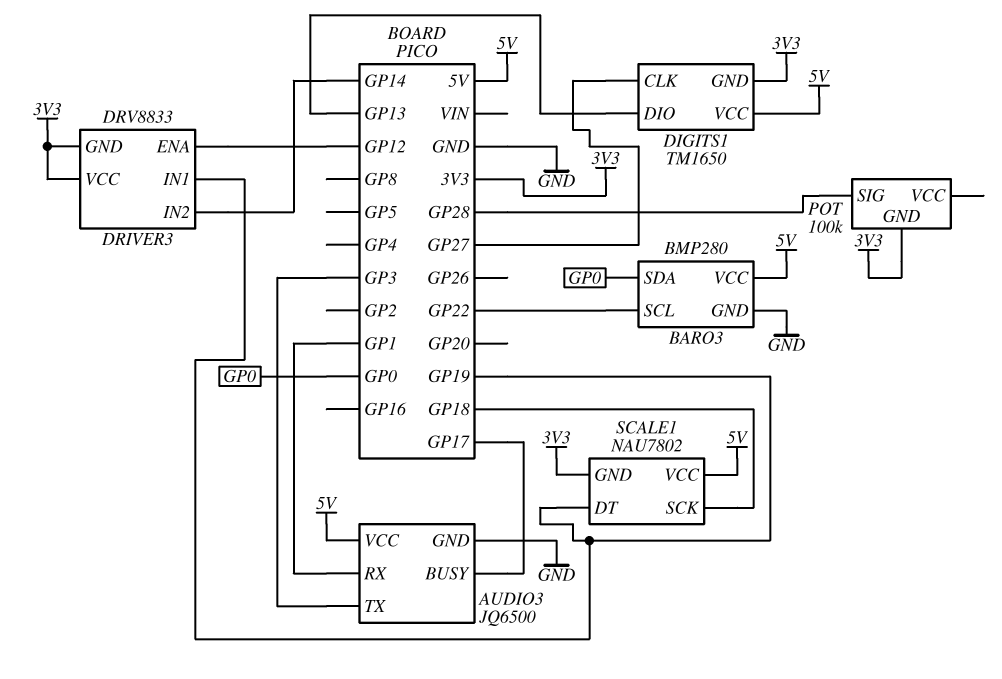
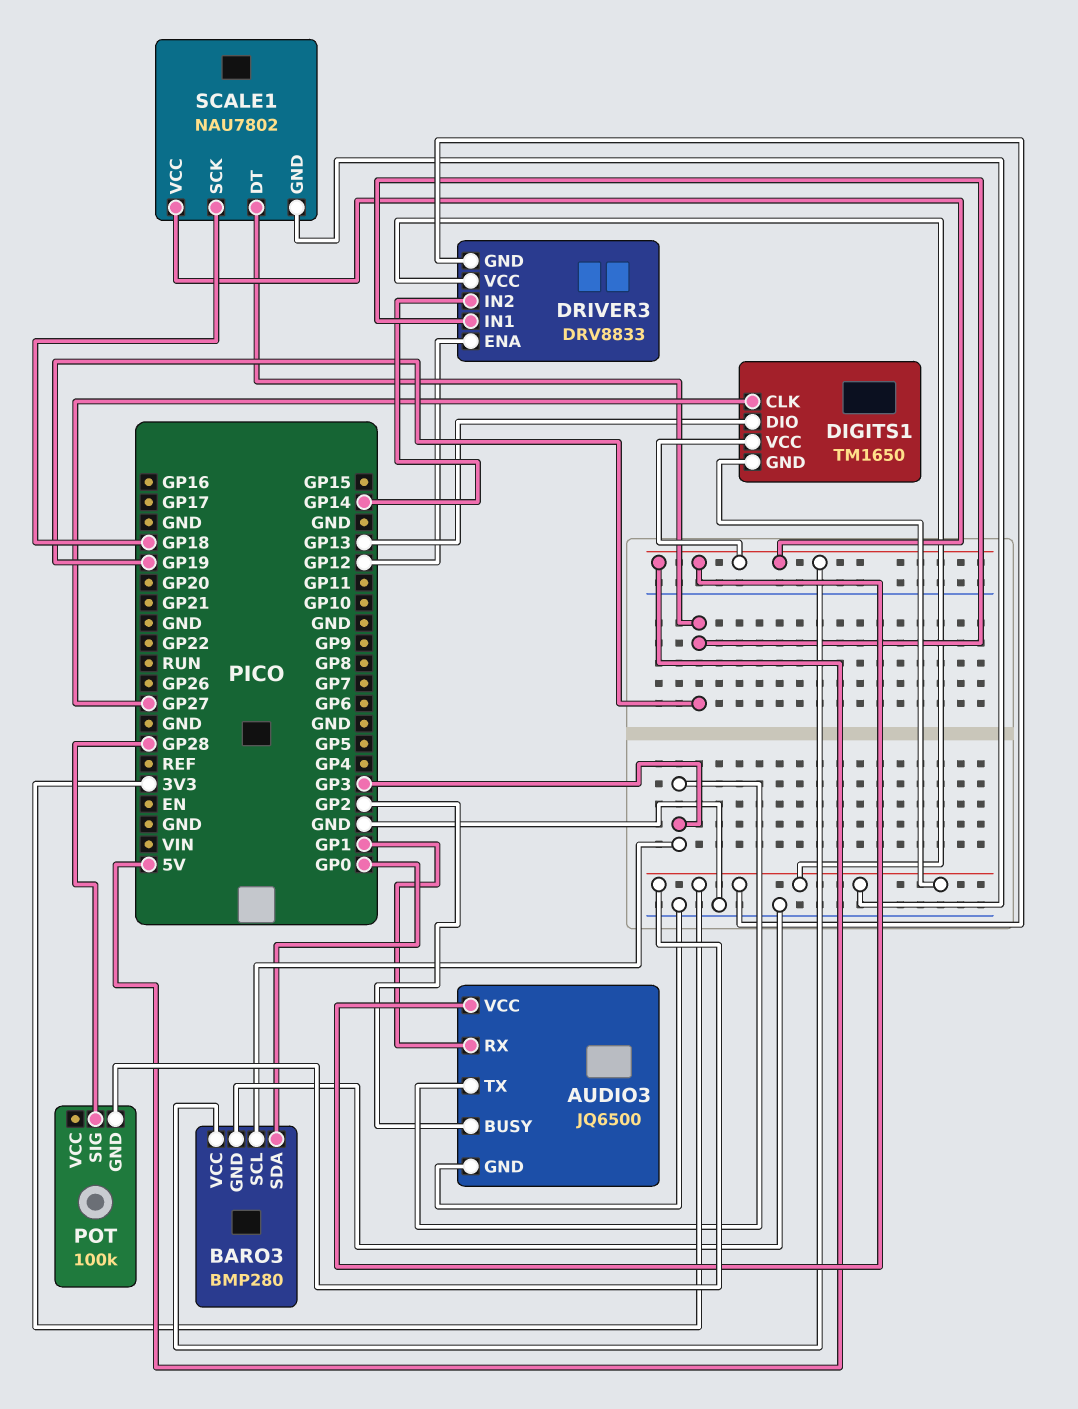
AUDIO3 pin BUSY: GP17 -> GP2
BARO3 pin SCL: GP22 -> GP3

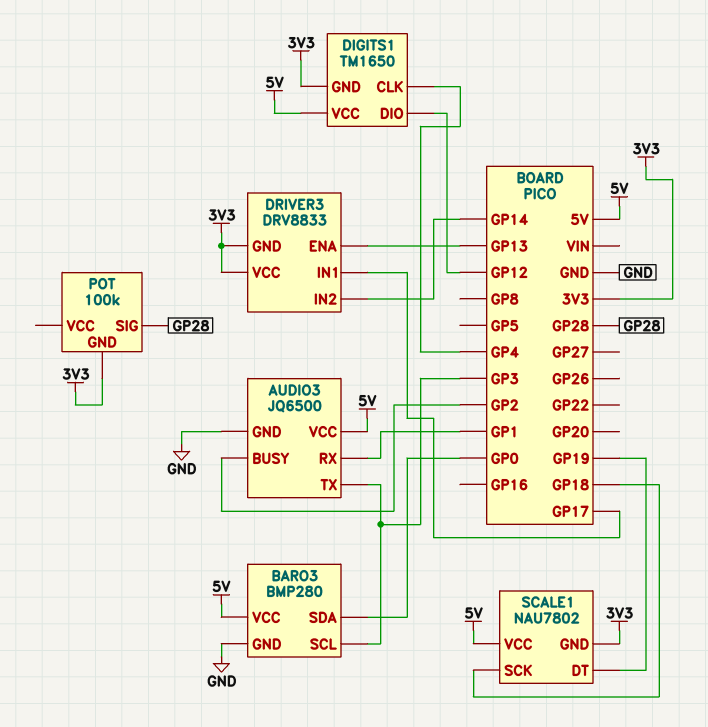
DIGITS1 pin CLK: GP27 -> GP4
DIGITS1 pin DIO: GP13 -> GP12
DRIVER3 pin ENA: GP12 -> GP13
DRIVER3 pin IN1: GP19 -> GP17

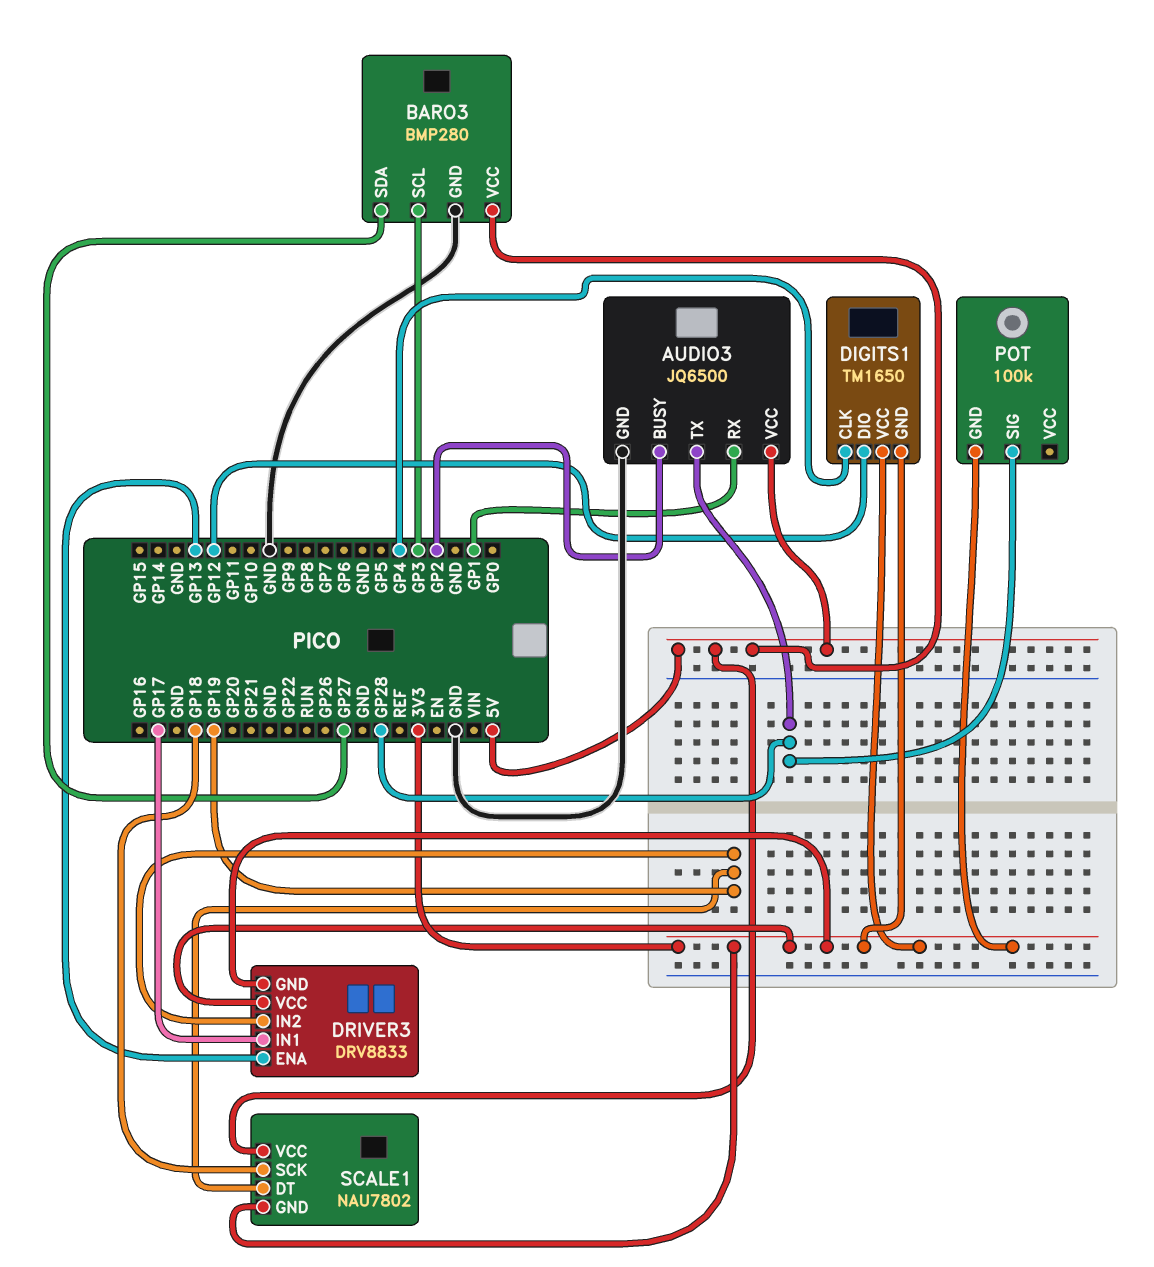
AUDIO3 pin TX: GP3 -> GP28
BARO3 pin SDA: GP0 -> GP27
DIGITS1 pin VCC: 5V -> 3V3
DRIVER3 pin IN2: GP14 -> GP19

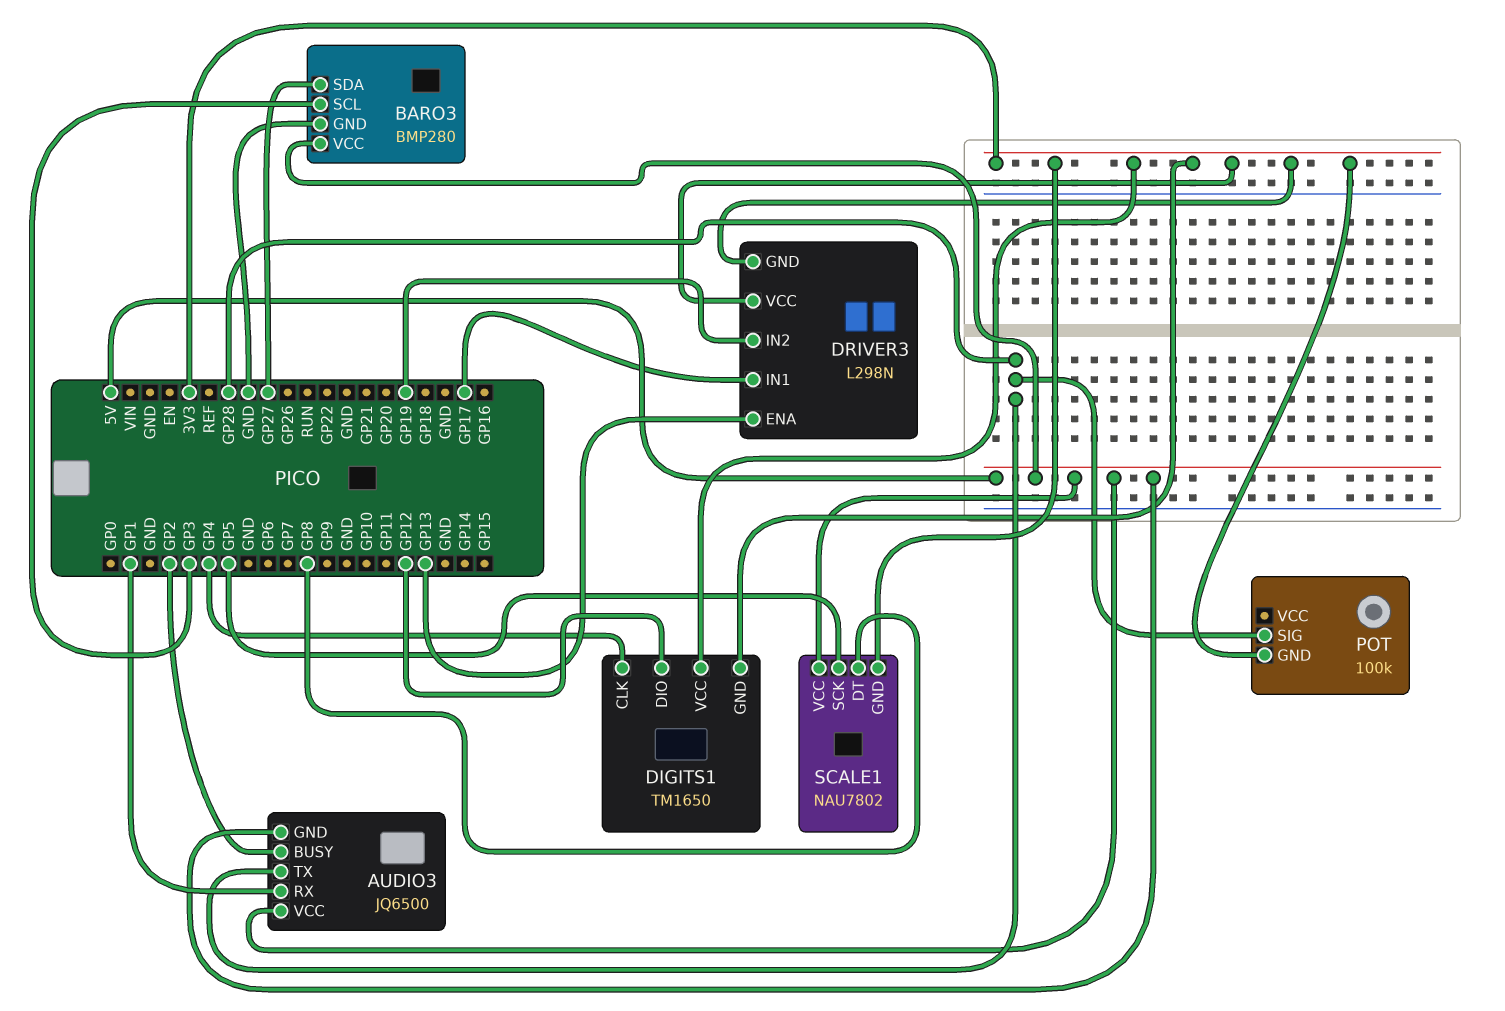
AUDIO3 pin GND: GND -> 5V
DRIVER3: DRV8833 -> L298N
SCALE1 pin DT: GP19 -> GP8
SCALE1 pin SCK: GP18 -> GP5

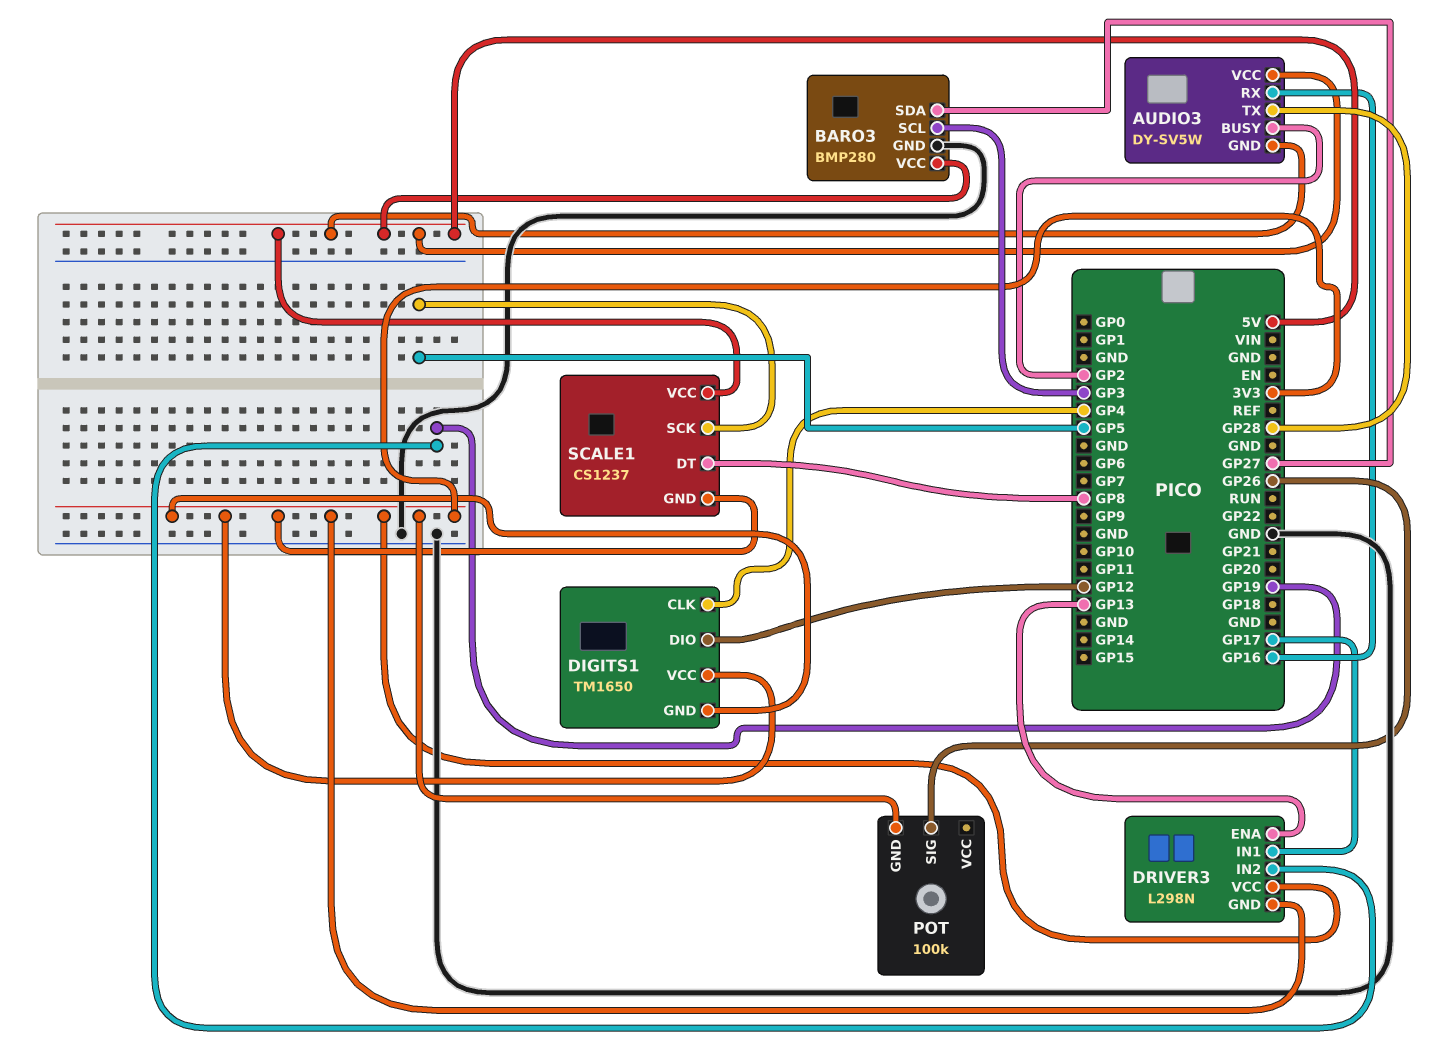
AUDIO3: JQ6500 -> DY-SV5W
AUDIO3 pin RX: GP1 -> GP16
POT pin SIG: GP28 -> GP26
SCALE1: NAU7802 -> CS1237

